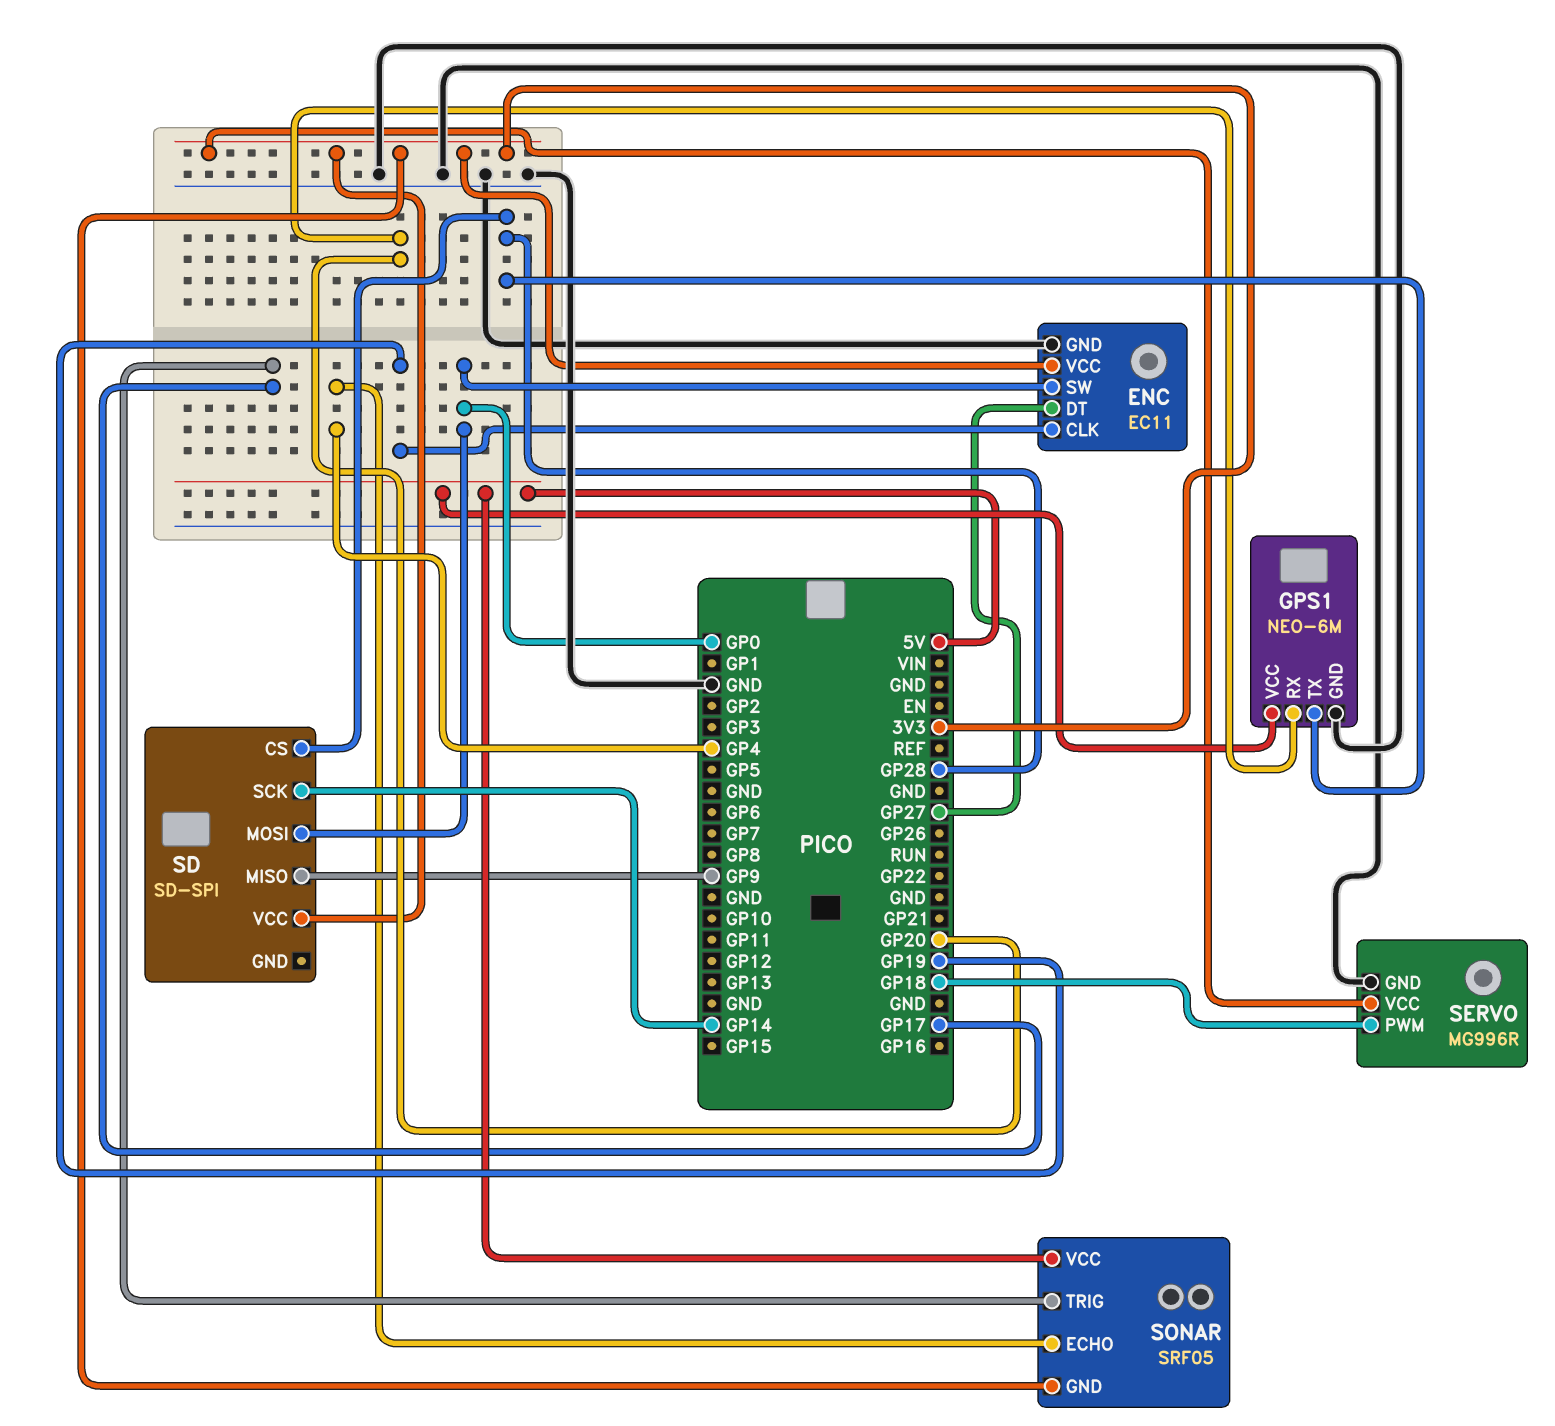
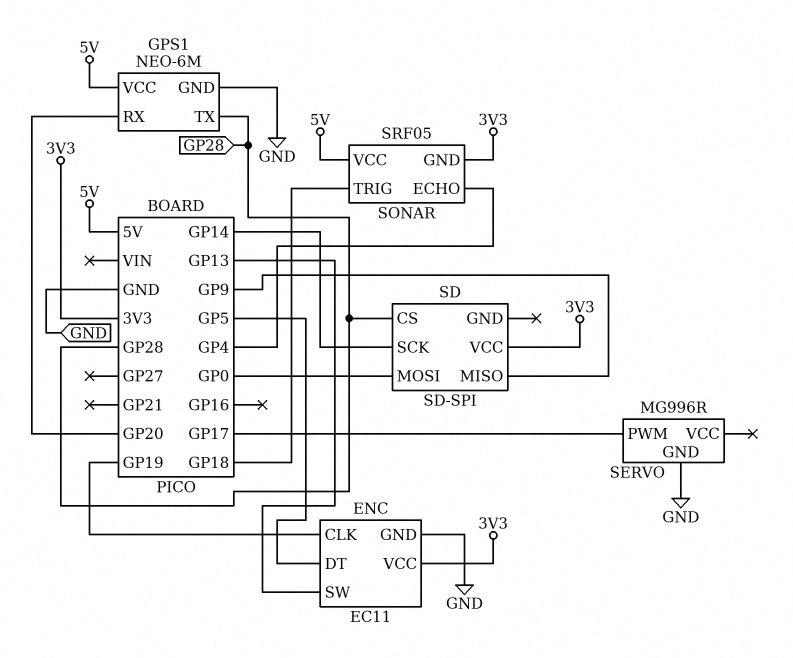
ENC pin DT: GP27 -> GP5
ENC pin SW: GP0 -> GP13
SERVO pin PWM: GP18 -> GP17
SERVO pin VCC: 3V3 -> none
SONAR pin TRIG: GP17 -> GP18

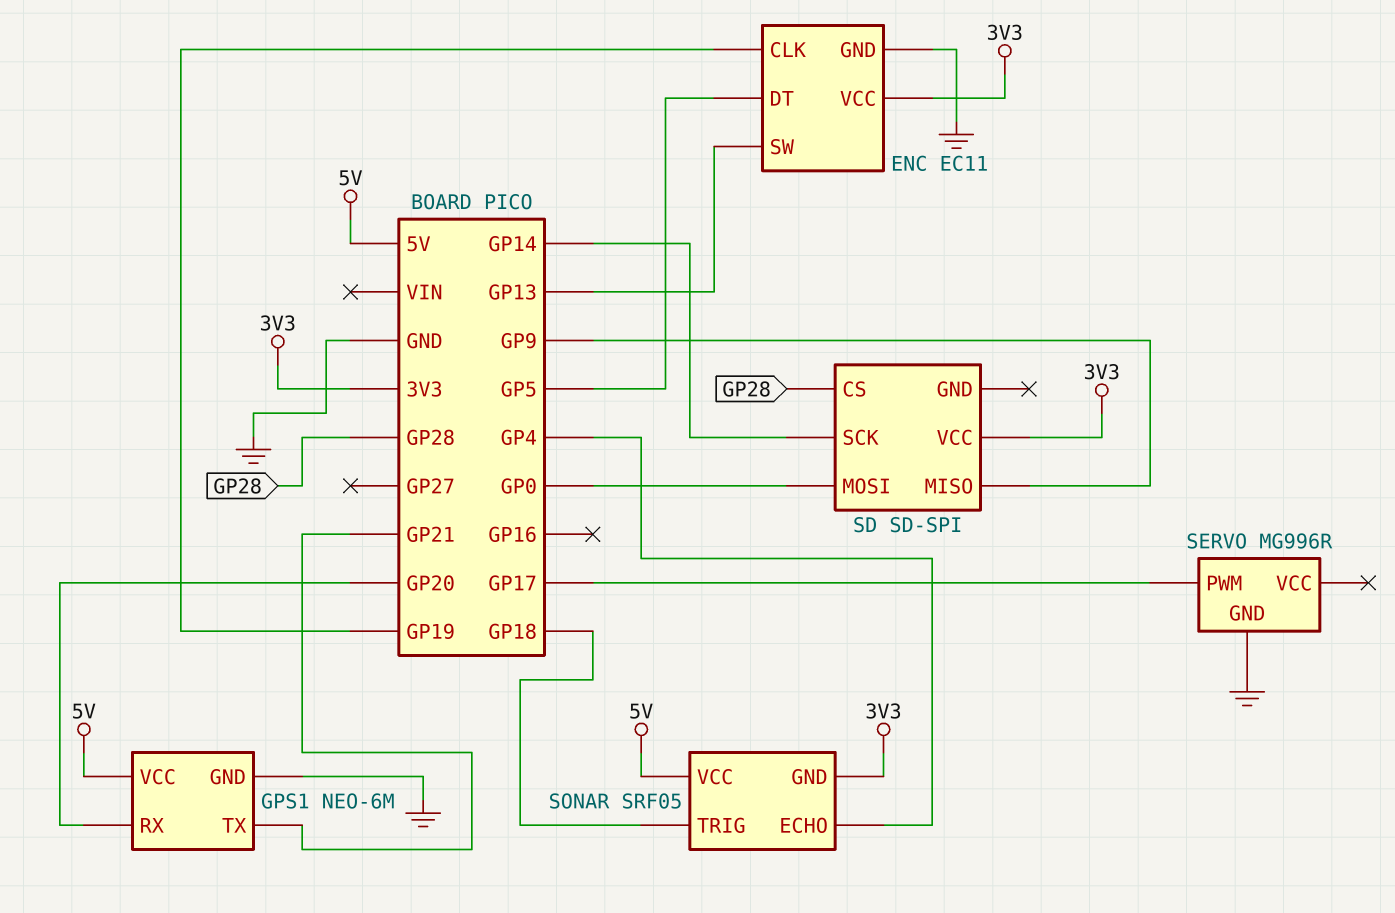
GPS1 pin TX: GP28 -> GP21

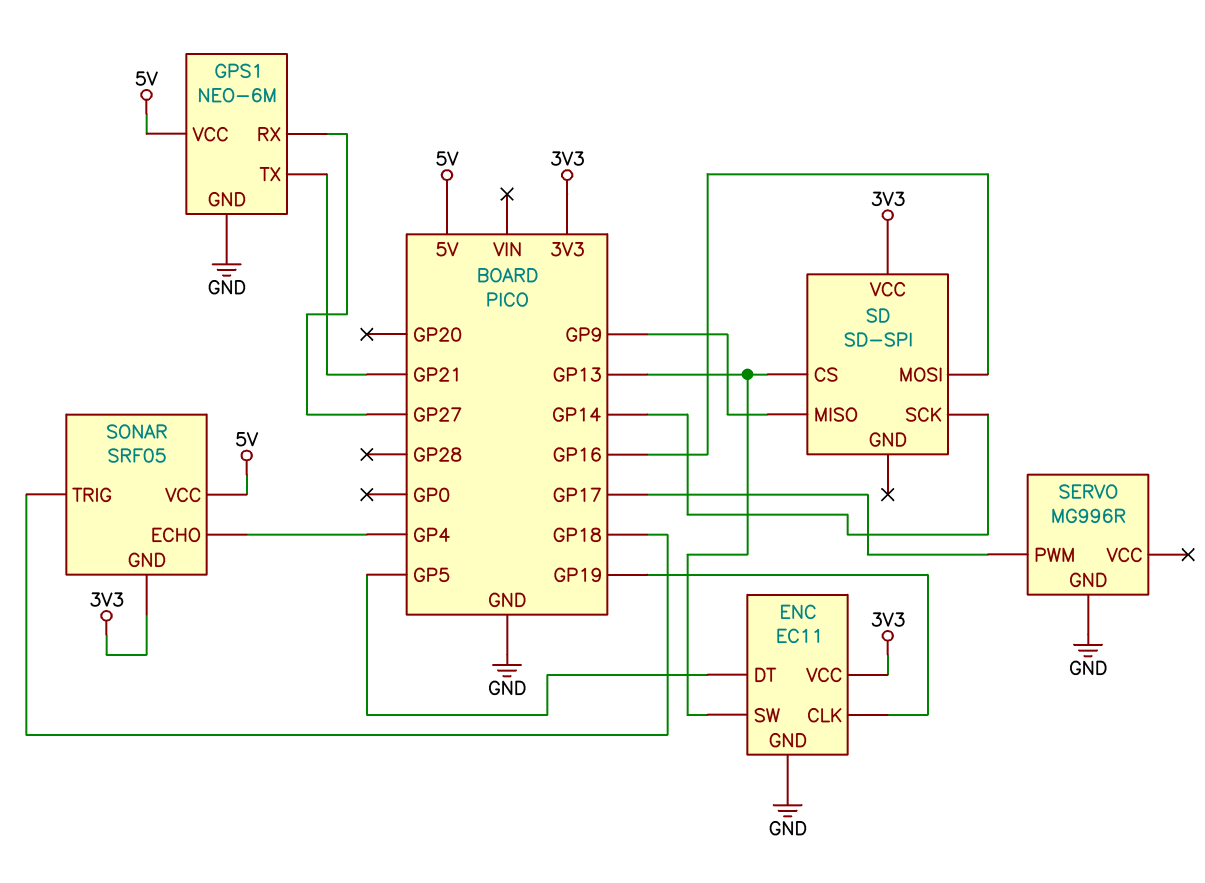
GPS1 pin RX: GP20 -> GP27
SD pin CS: GP28 -> GP13
SD pin MOSI: GP0 -> GP16

